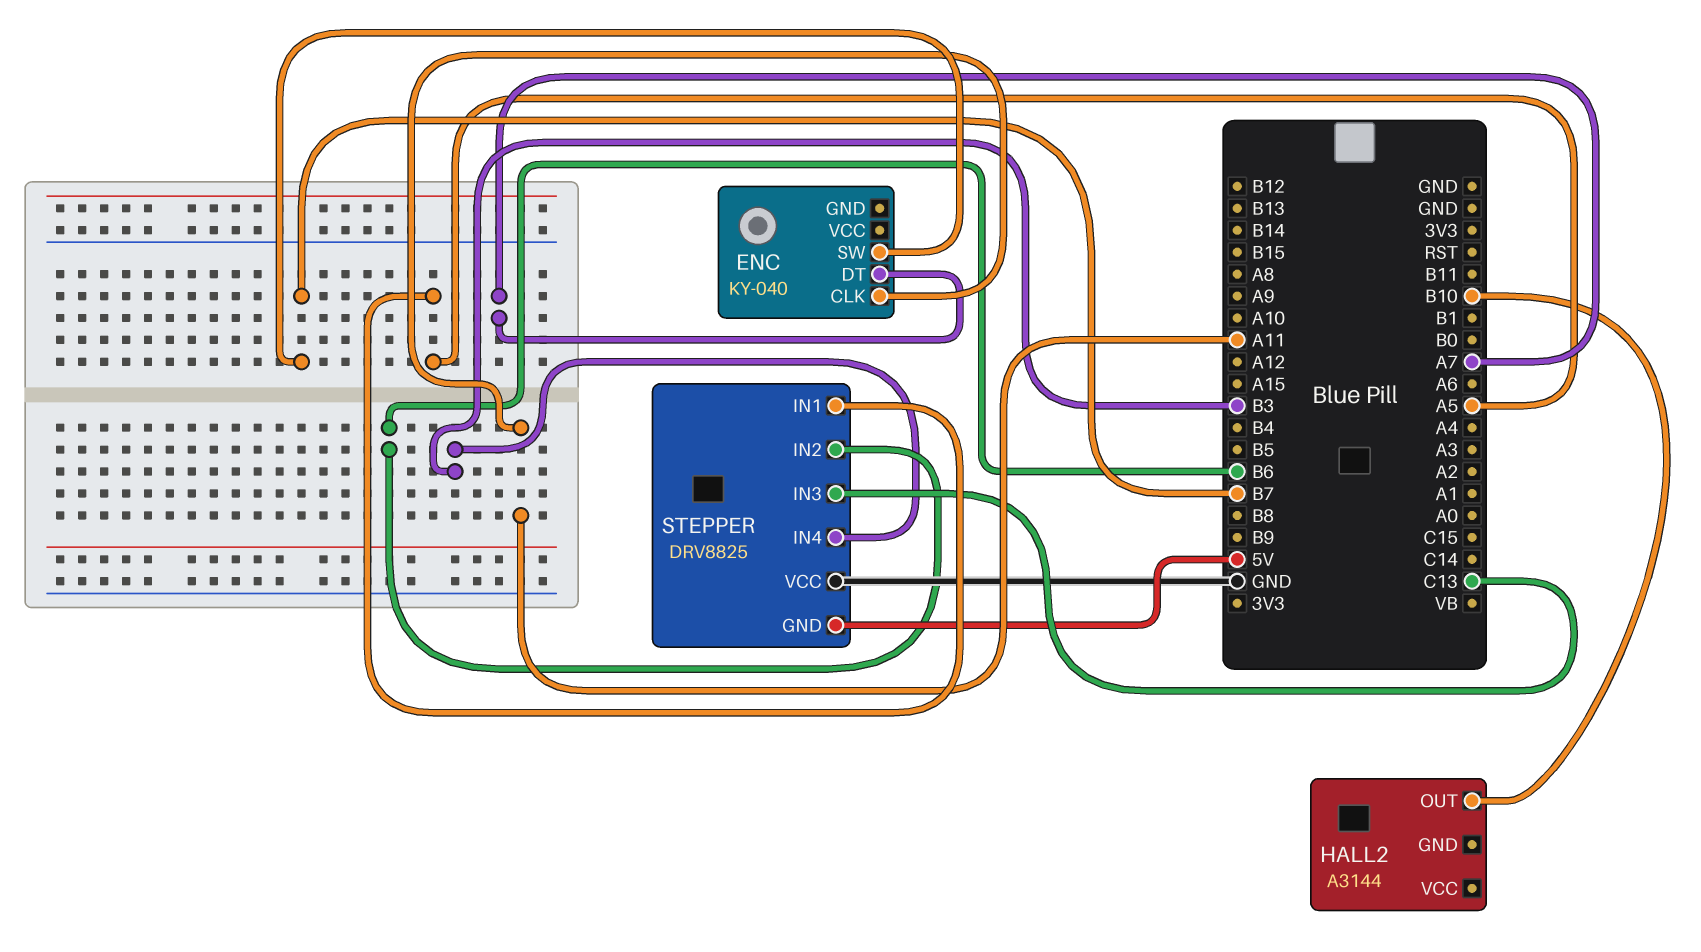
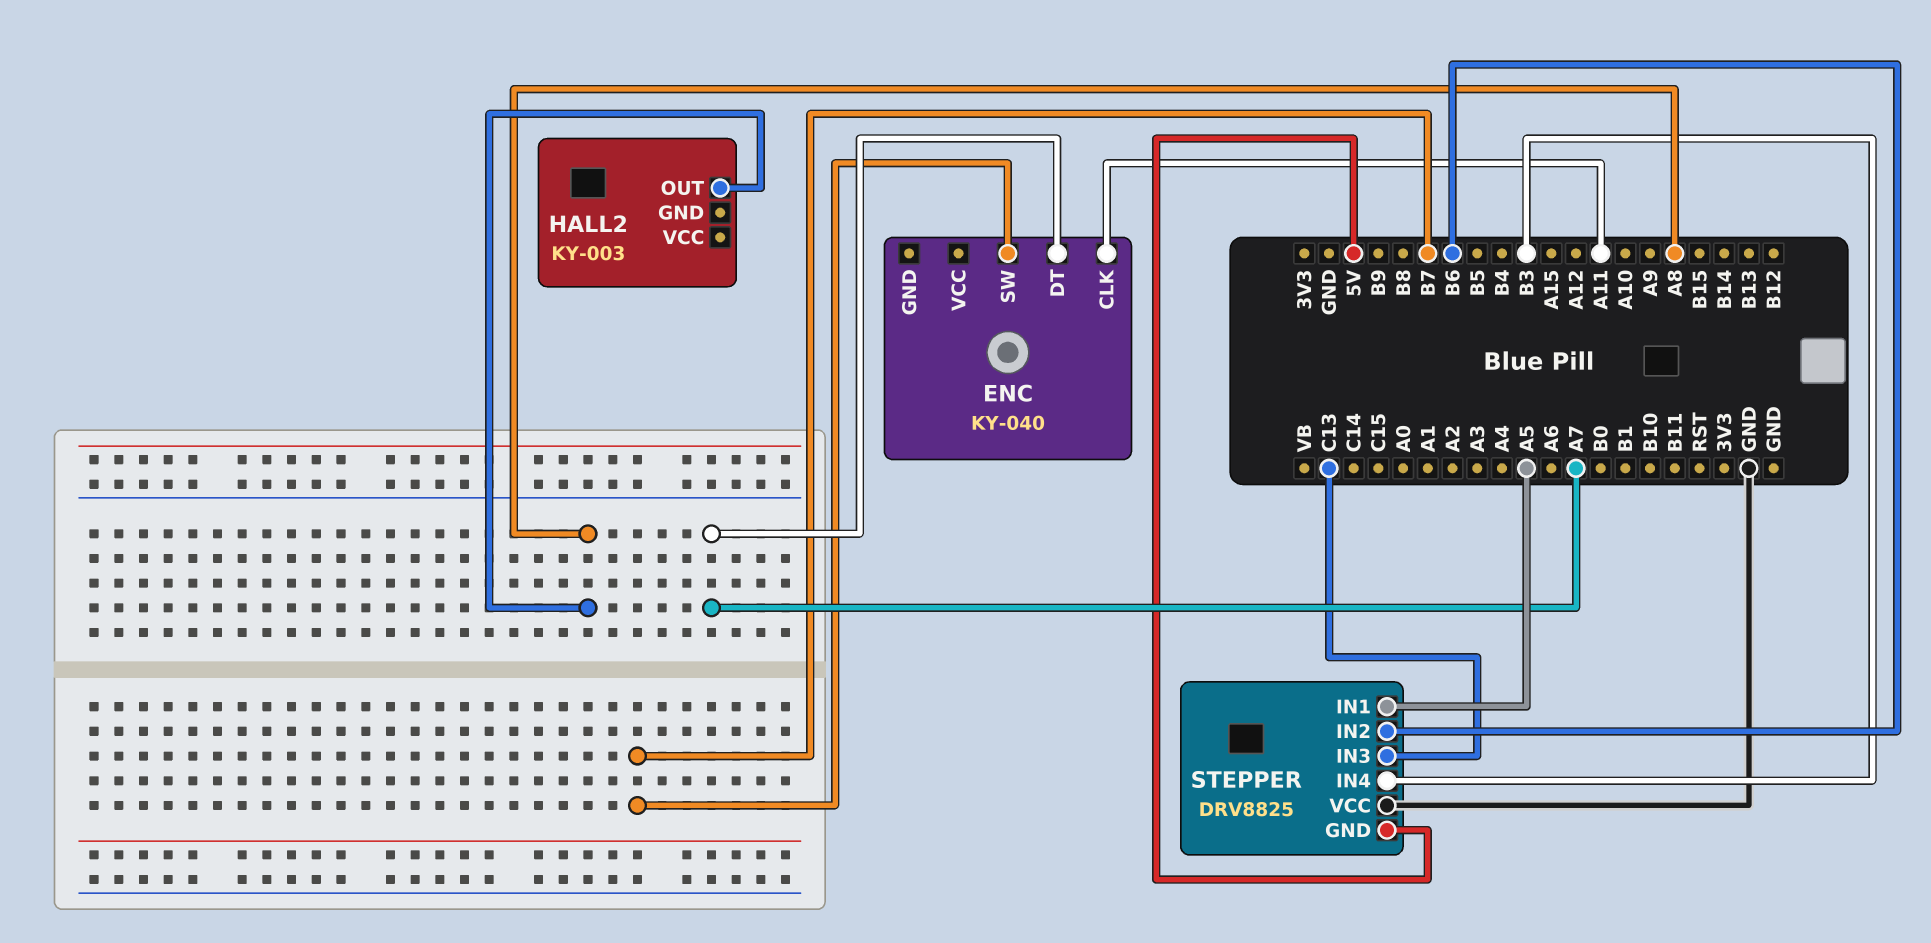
HALL2: A3144 -> KY-003
HALL2 pin OUT: B10 -> A8

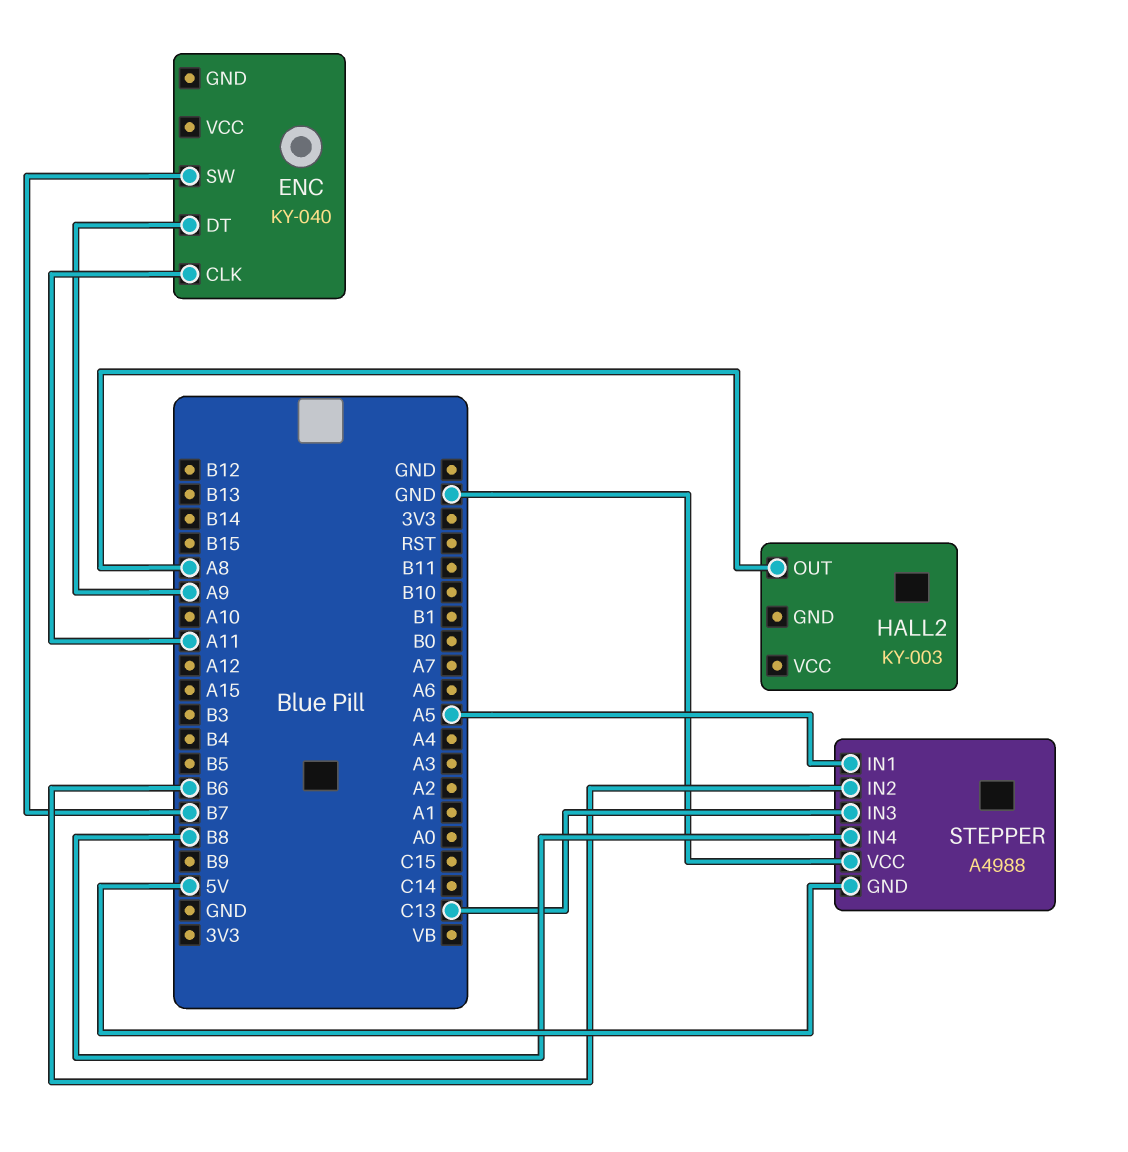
ENC pin DT: A7 -> A9
STEPPER: DRV8825 -> A4988
STEPPER pin IN4: B3 -> B8

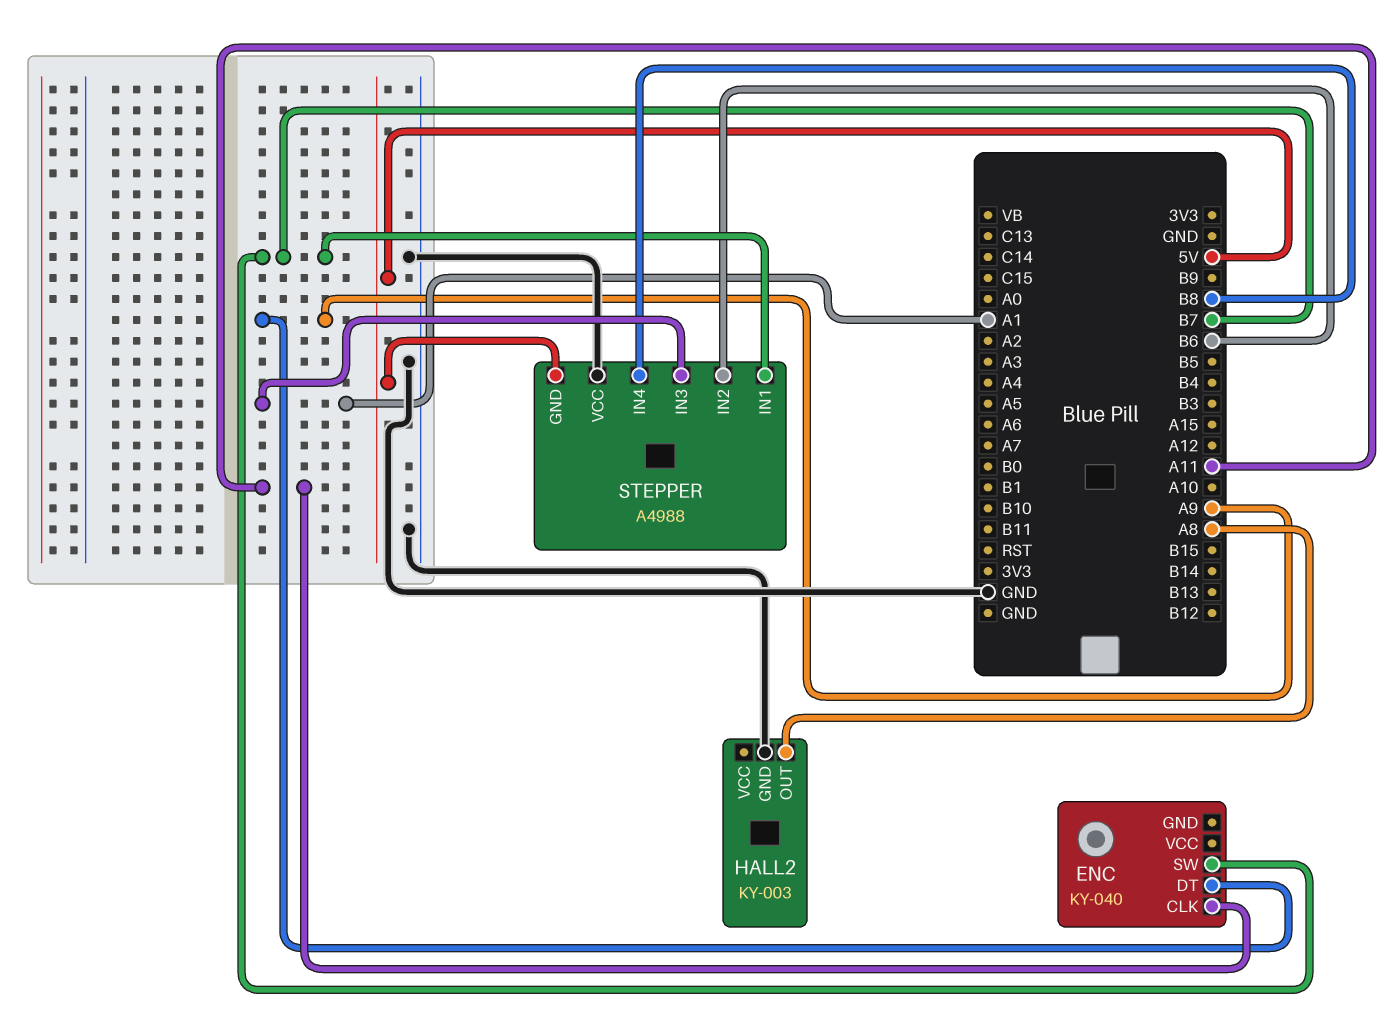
HALL2 pin GND: none -> GND
STEPPER pin IN1: A5 -> B7
STEPPER pin IN3: C13 -> A1

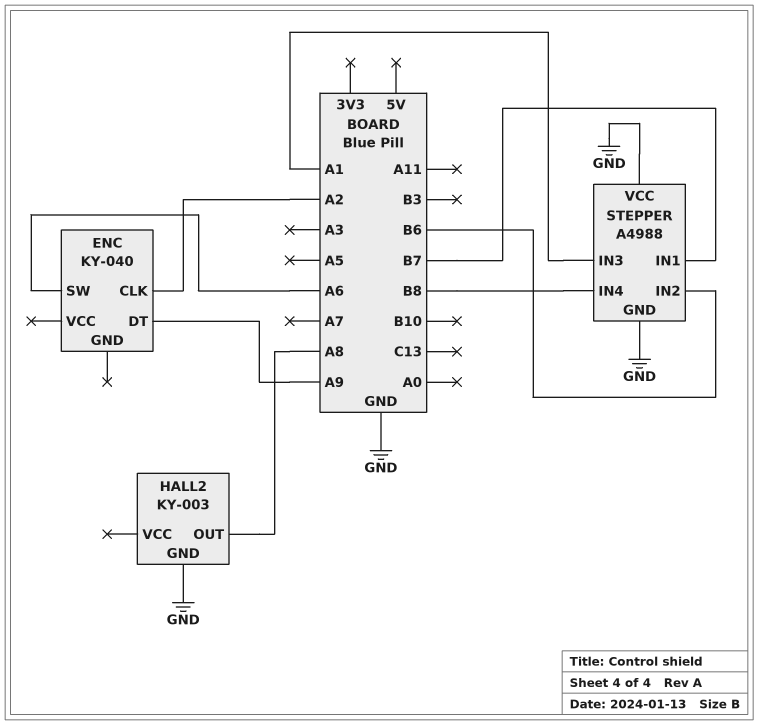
ENC pin CLK: A11 -> A2
ENC pin SW: B7 -> A6
STEPPER pin GND: 5V -> GND

